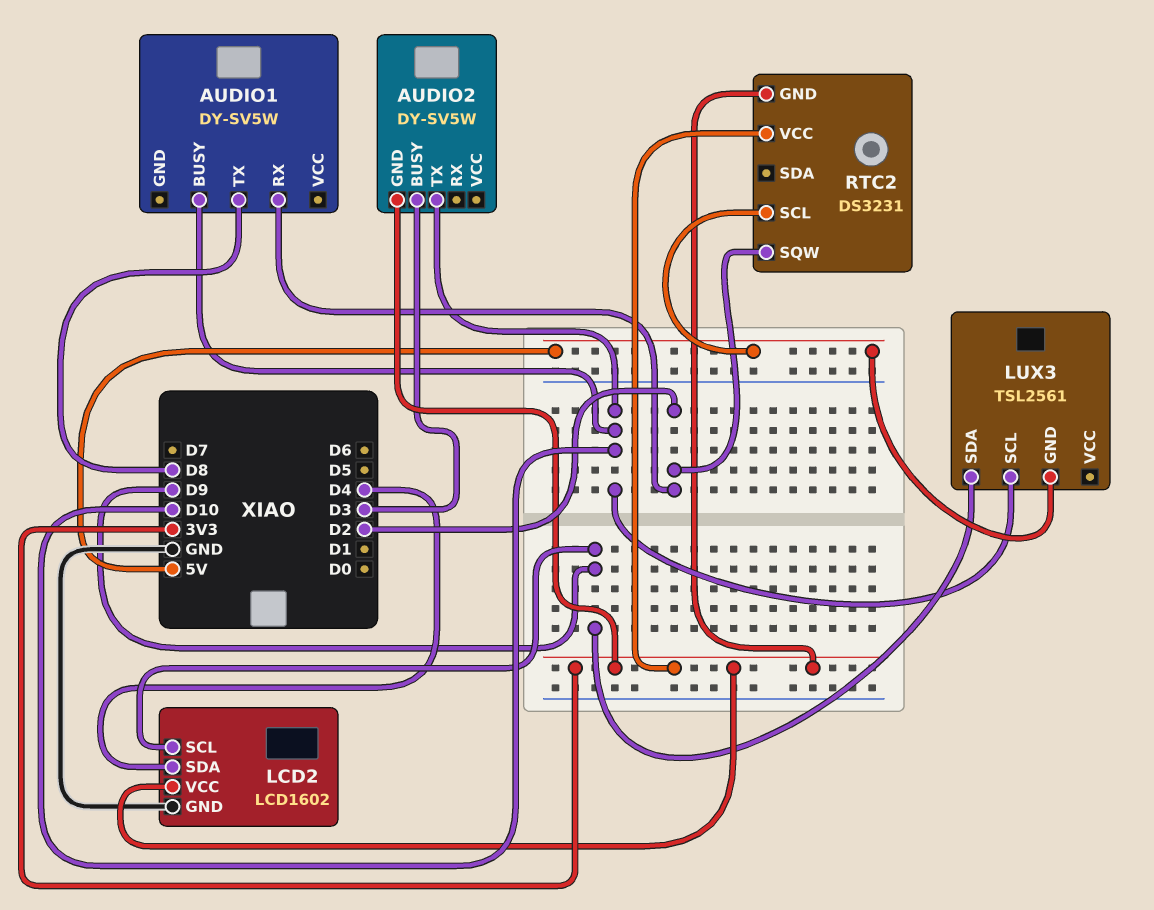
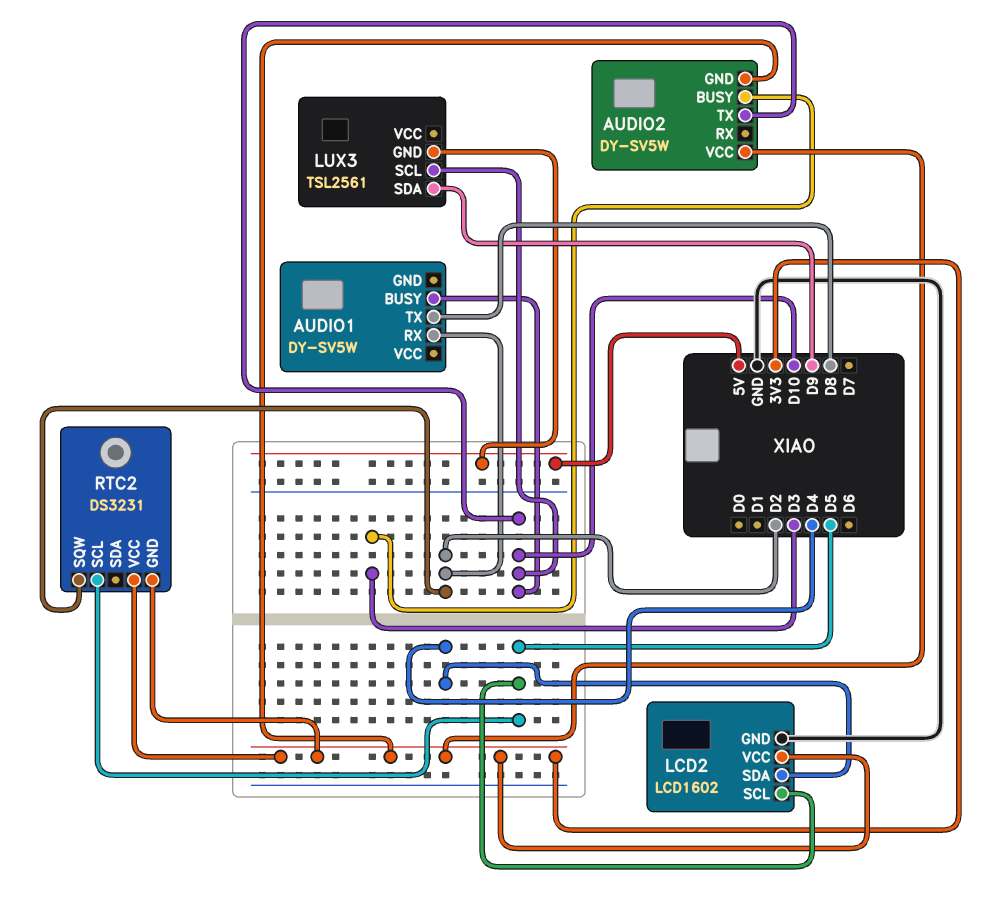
AUDIO2 pin VCC: none -> 3V3
LCD2 pin SCL: D9 -> D5
RTC2 pin SCL: 5V -> D5

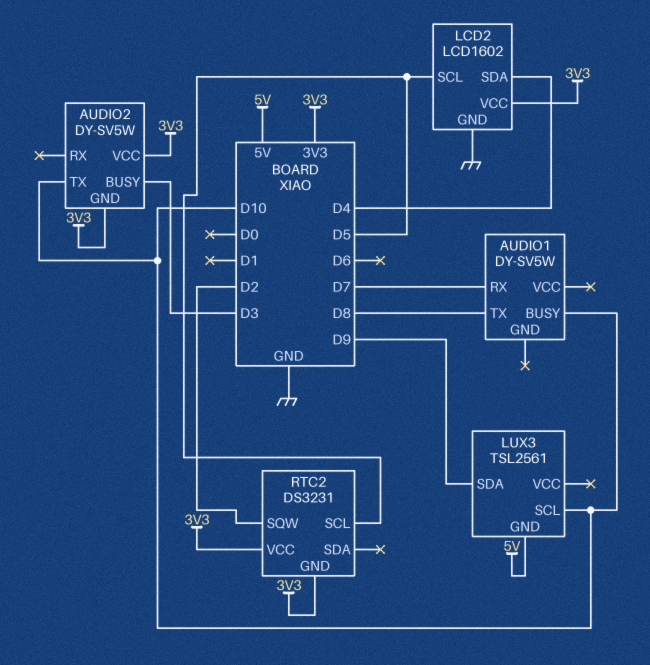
AUDIO1 pin RX: D2 -> D7

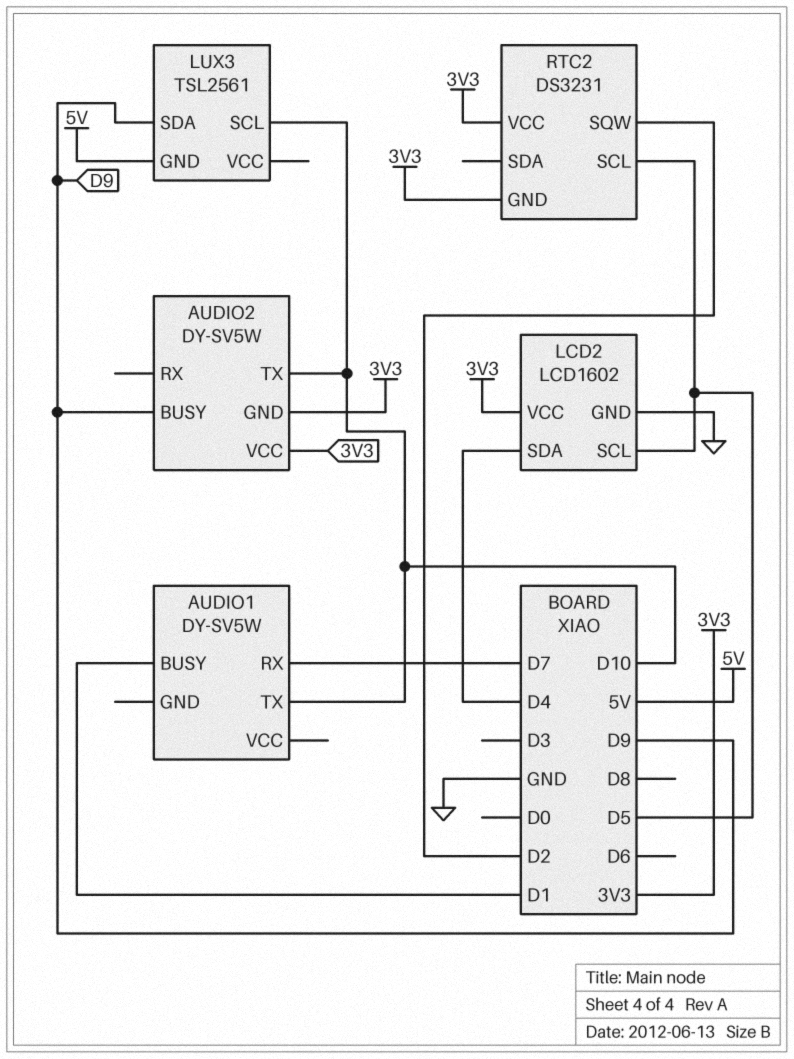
AUDIO1 pin BUSY: D10 -> D1
AUDIO1 pin TX: D8 -> D10
AUDIO2 pin BUSY: D3 -> D9

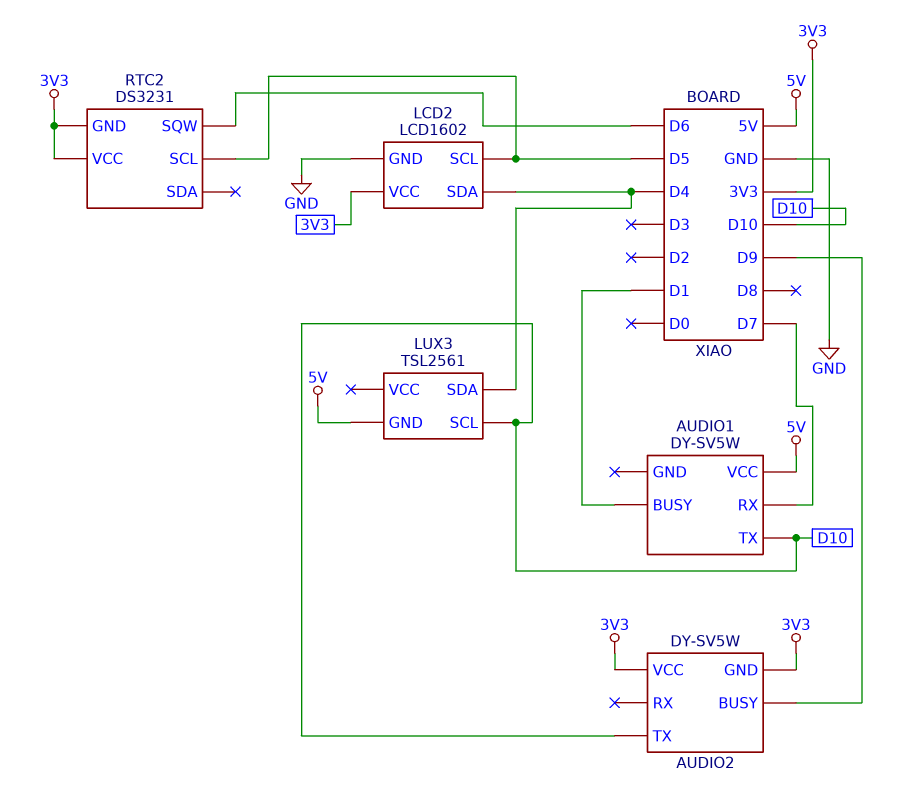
AUDIO1 pin VCC: none -> 5V
LUX3 pin SDA: D9 -> D4
RTC2 pin SQW: D2 -> D6

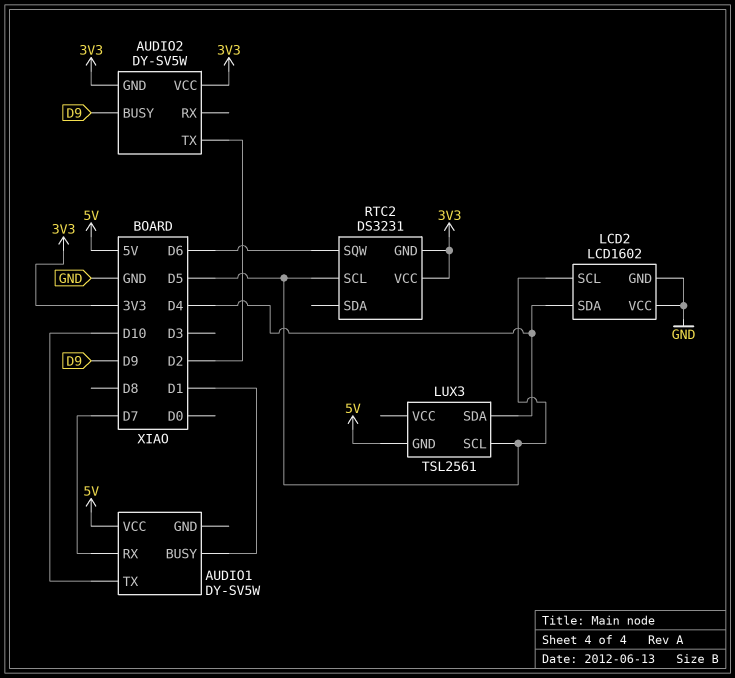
AUDIO2 pin TX: D10 -> D2
LCD2 pin VCC: 3V3 -> GND
LUX3 pin SCL: D10 -> D5

